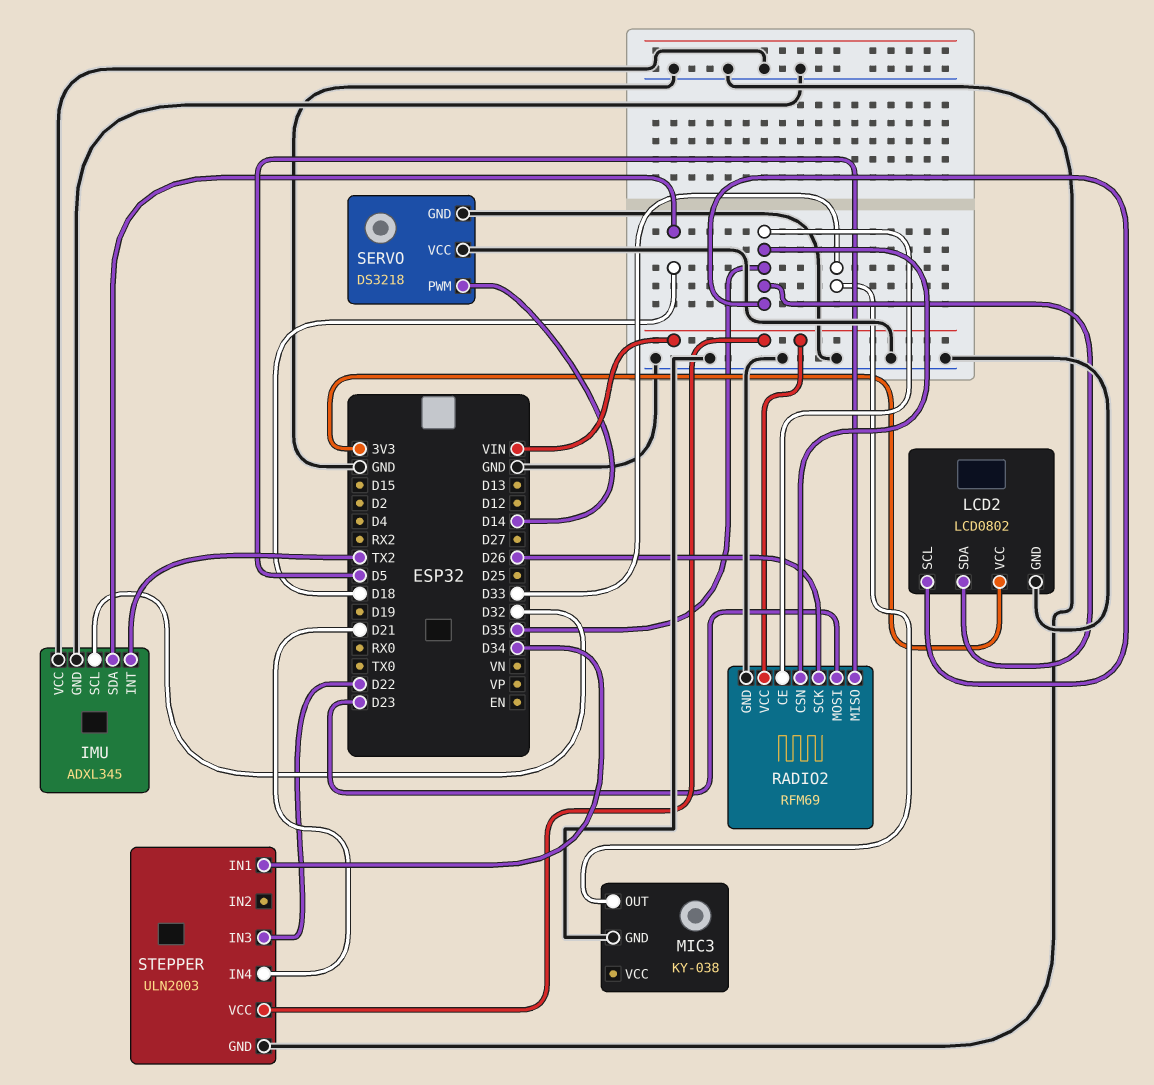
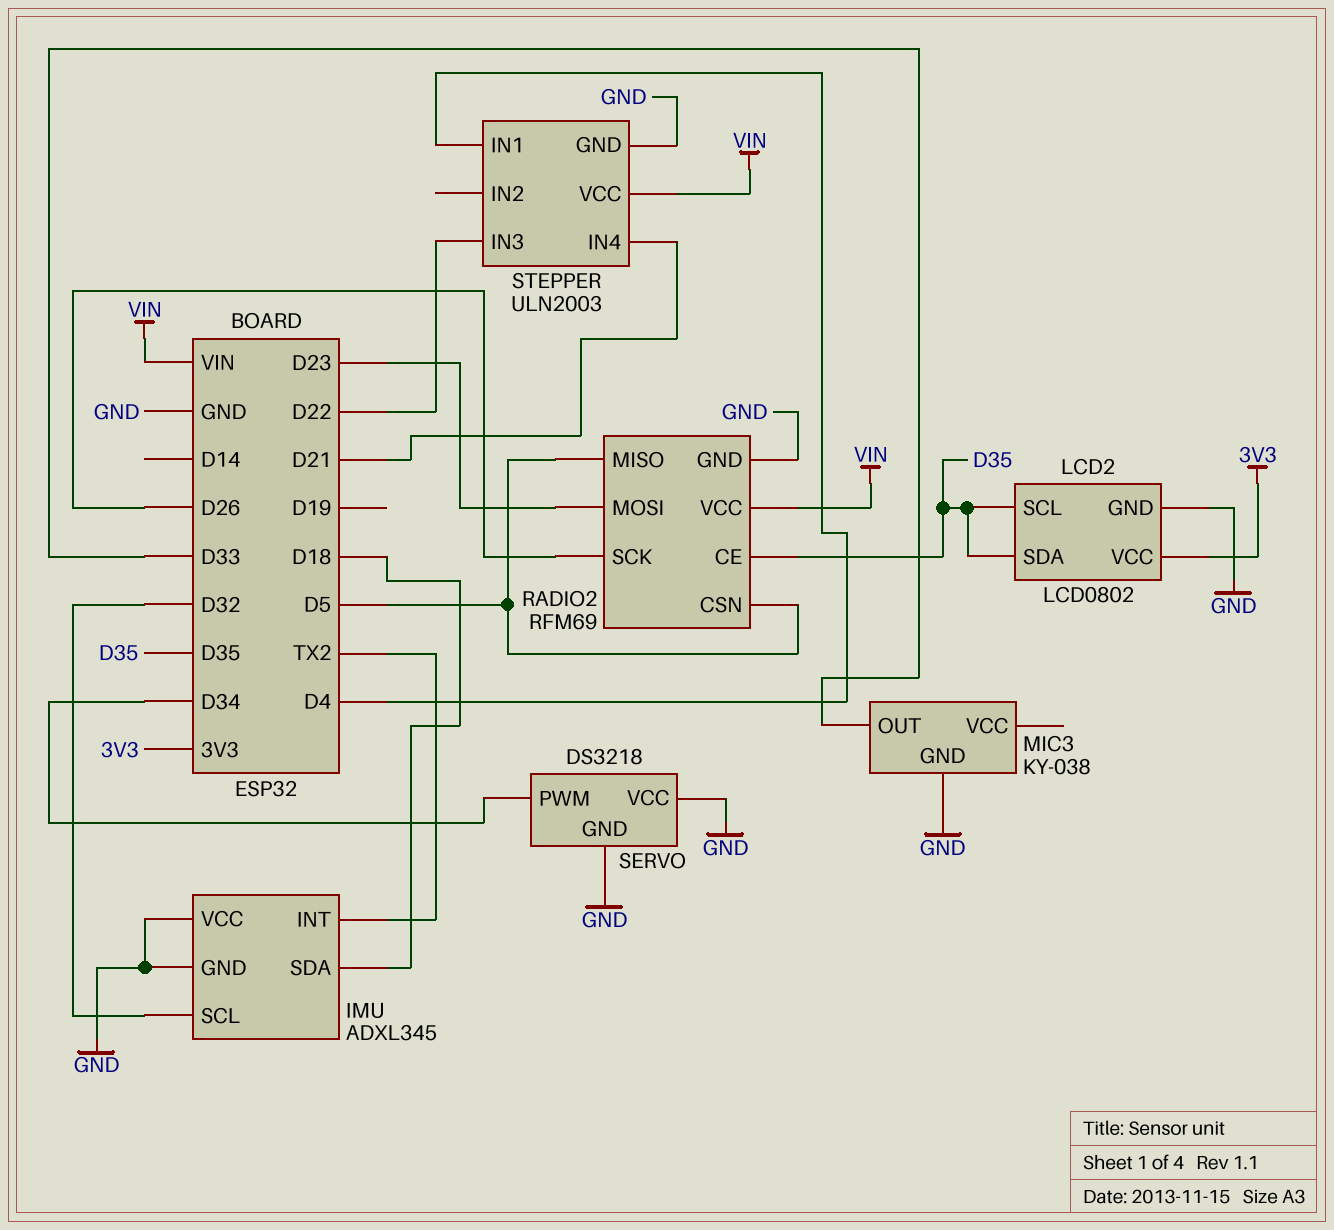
RADIO2 pin CSN: D35 -> D5
SERVO pin PWM: D14 -> D34
STEPPER pin IN1: D34 -> D4

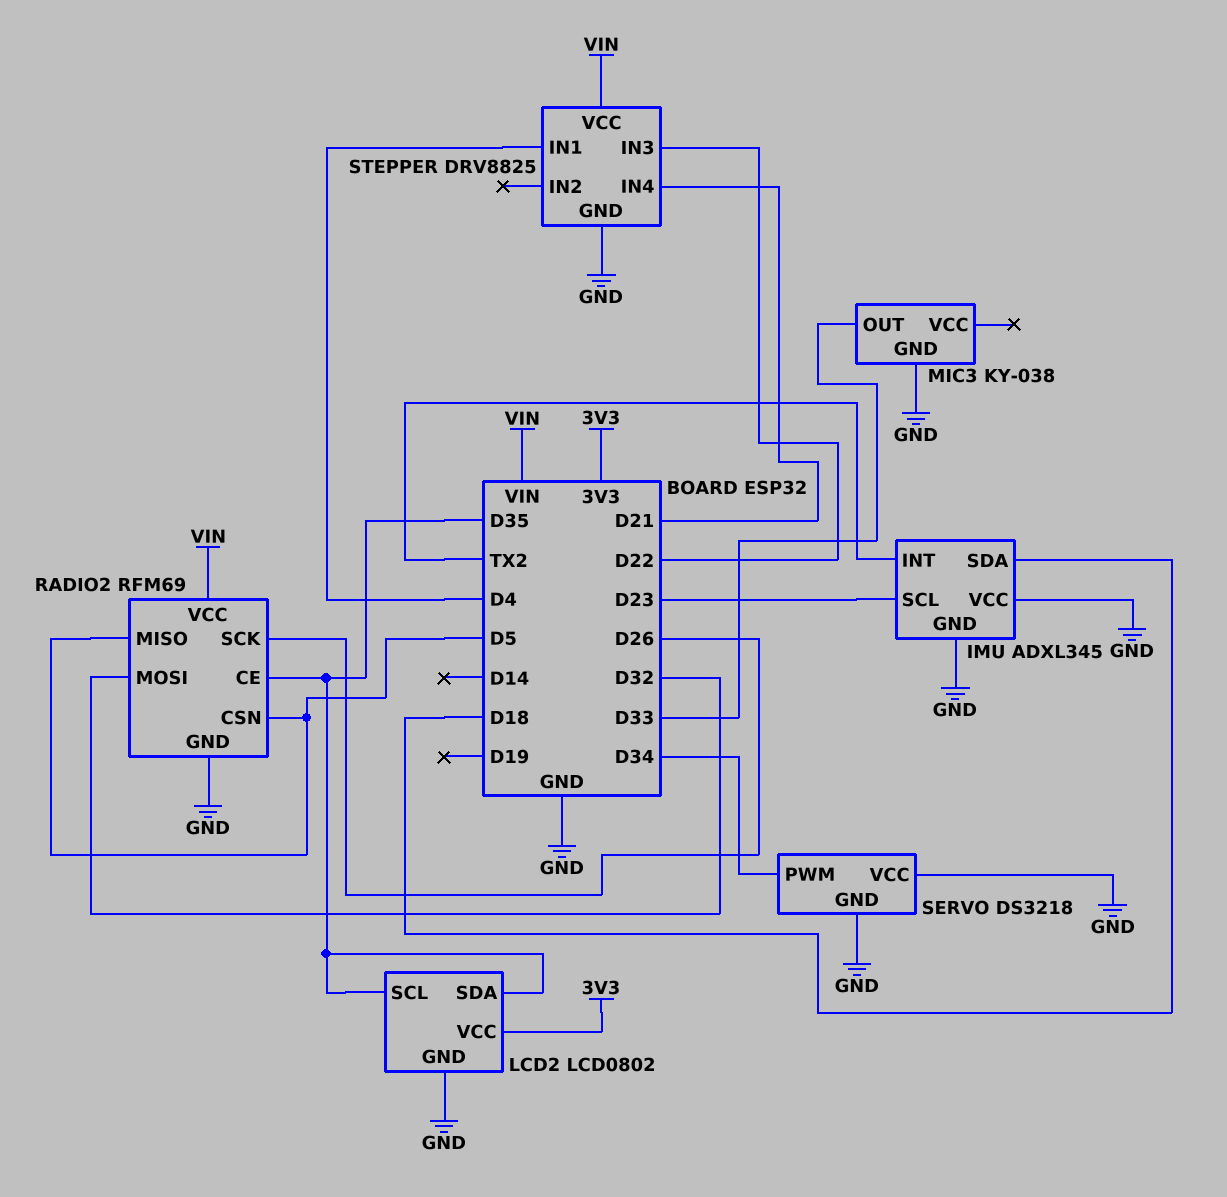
IMU pin SCL: D32 -> D23
RADIO2 pin MOSI: D23 -> D32
STEPPER: ULN2003 -> DRV8825

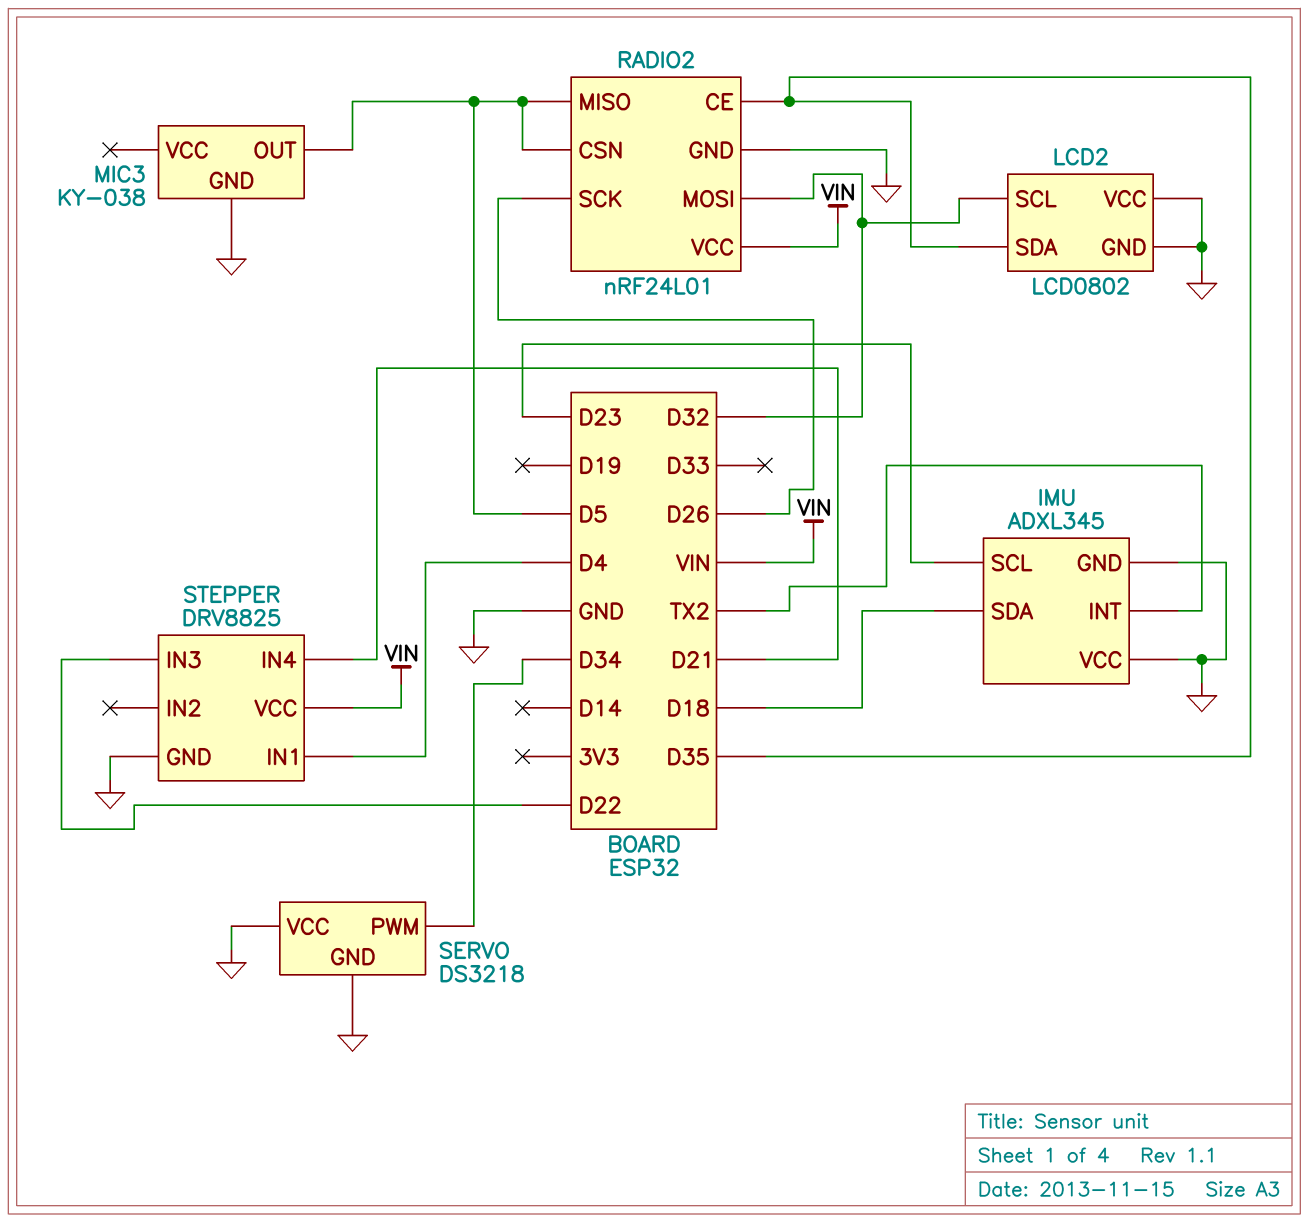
LCD2 pin SCL: D35 -> D32
LCD2 pin VCC: 3V3 -> GND
MIC3 pin OUT: D33 -> D5
RADIO2: RFM69 -> nRF24L01

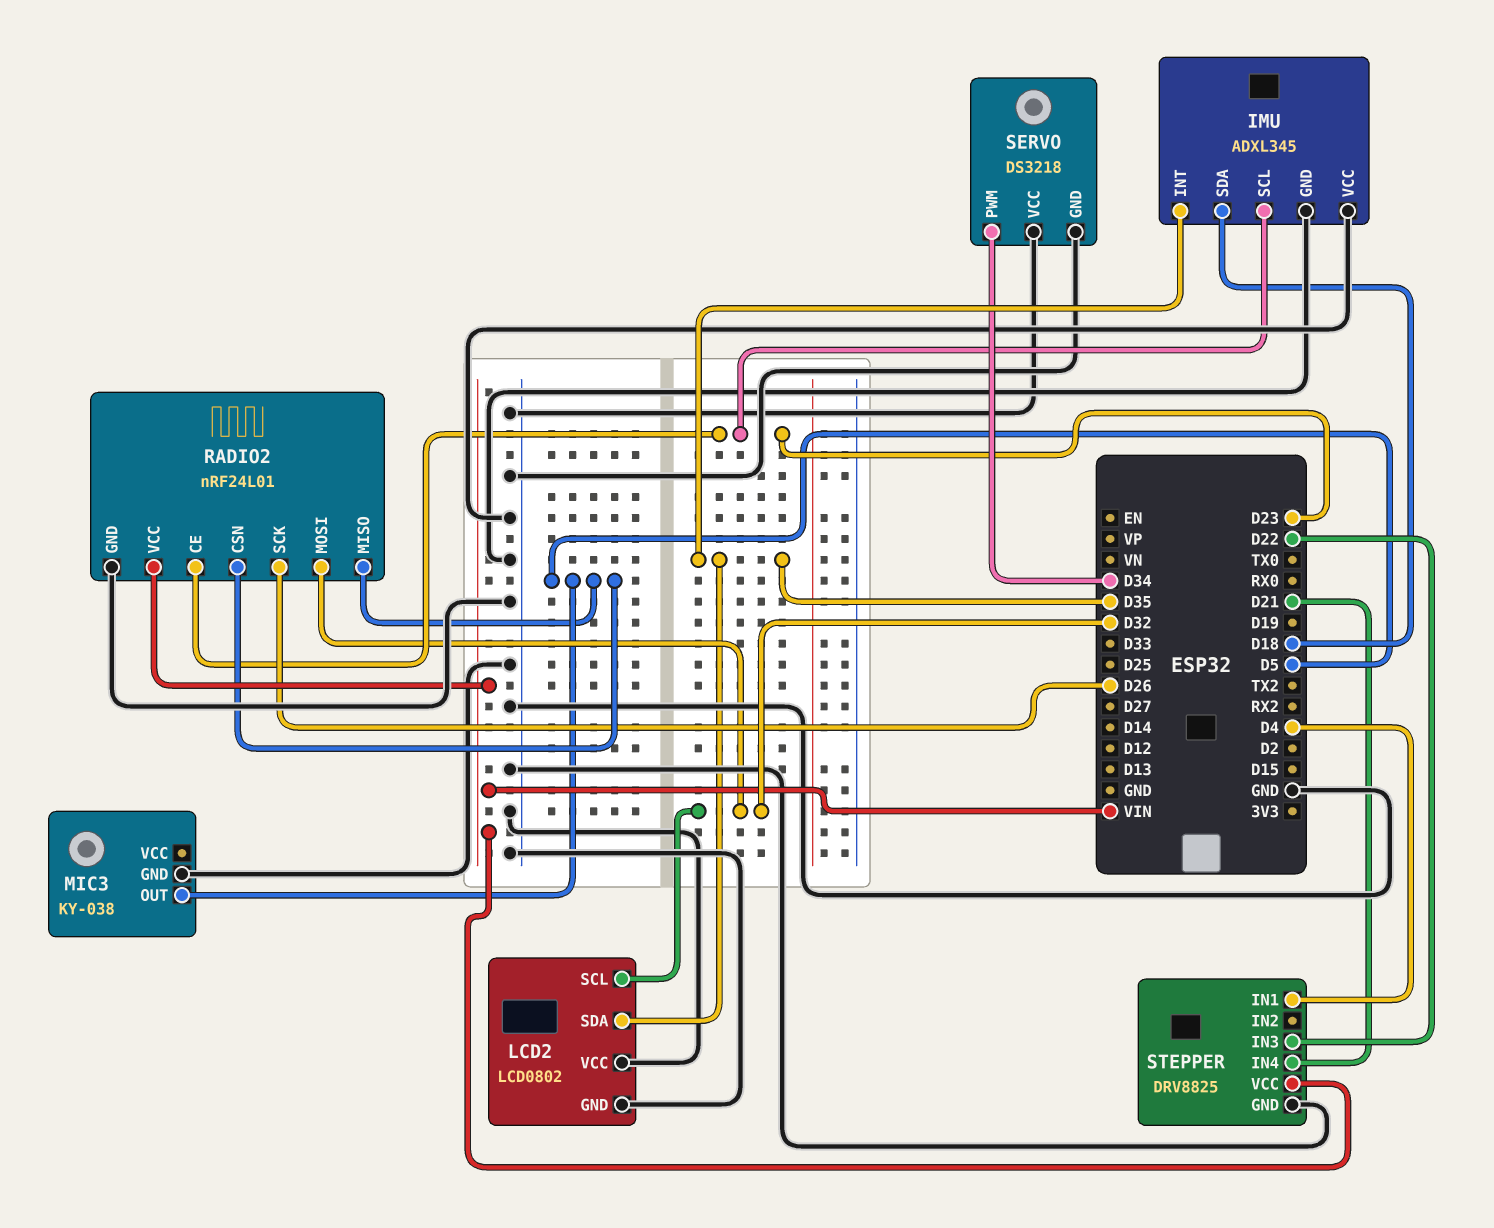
IMU pin INT: TX2 -> D35
RADIO2 pin CE: D35 -> D23

